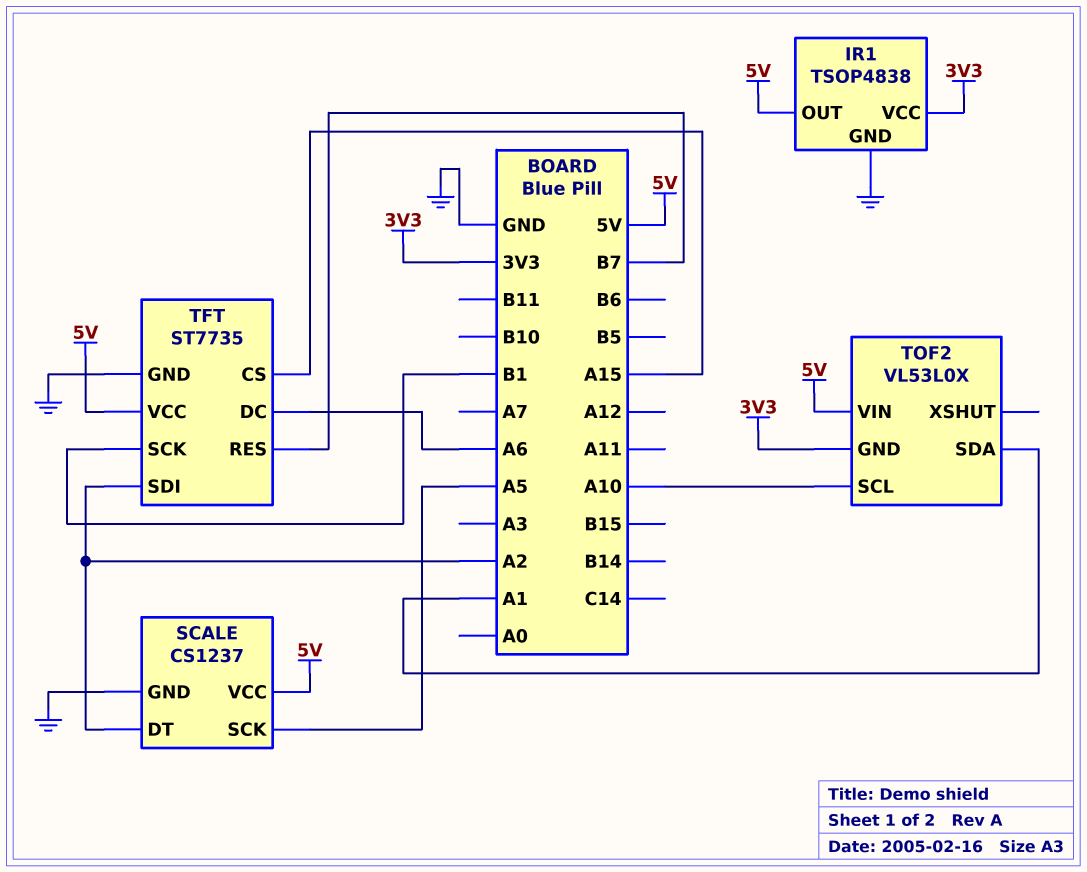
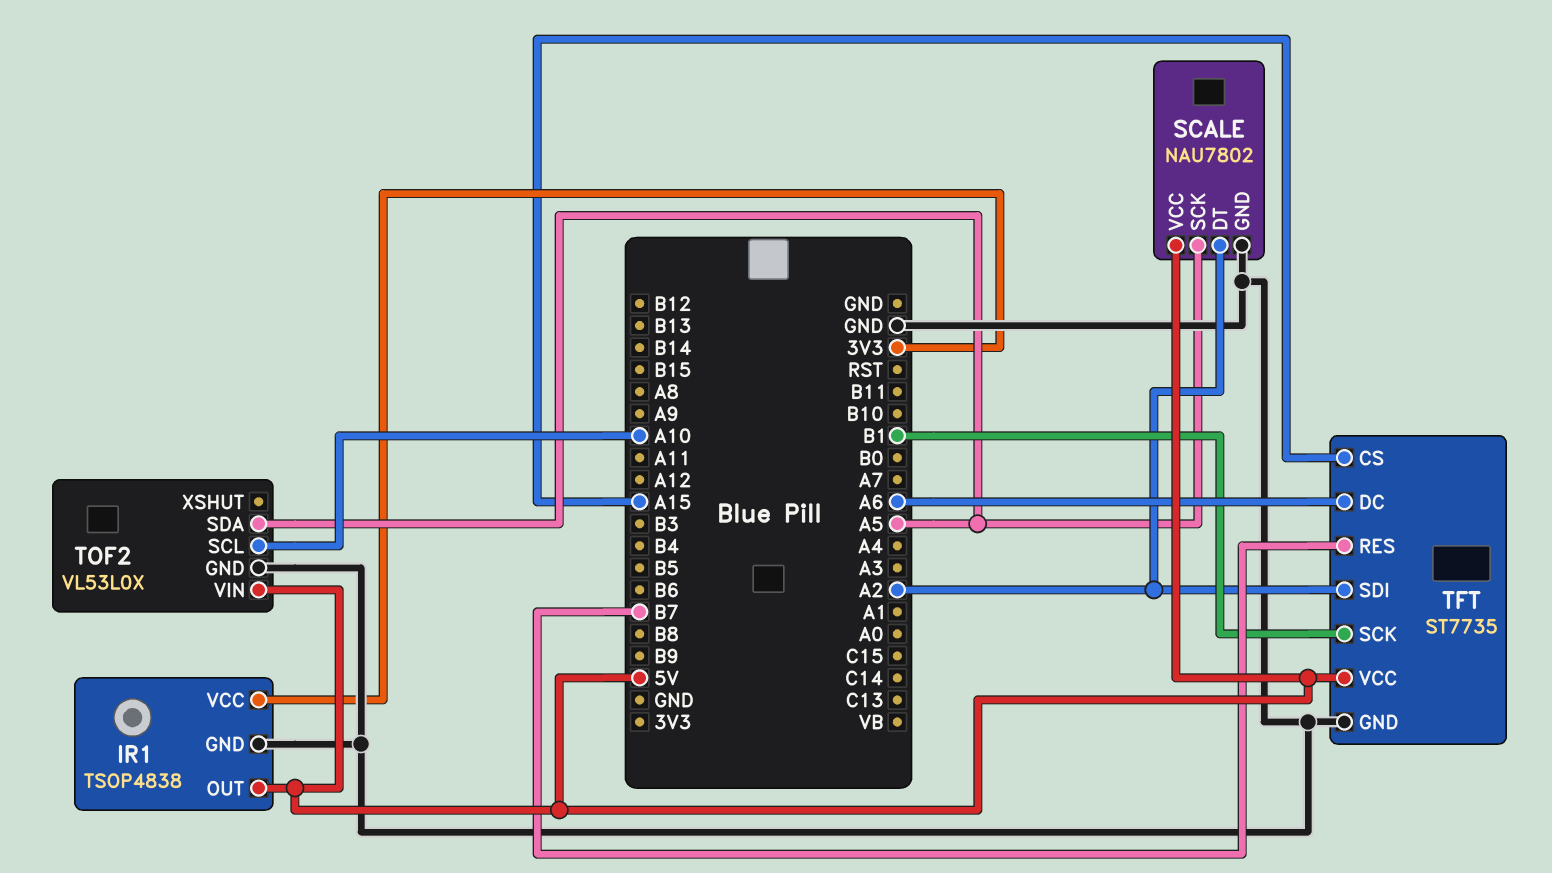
SCALE: CS1237 -> NAU7802
TOF2 pin GND: 3V3 -> GND
TOF2 pin SDA: A1 -> A5

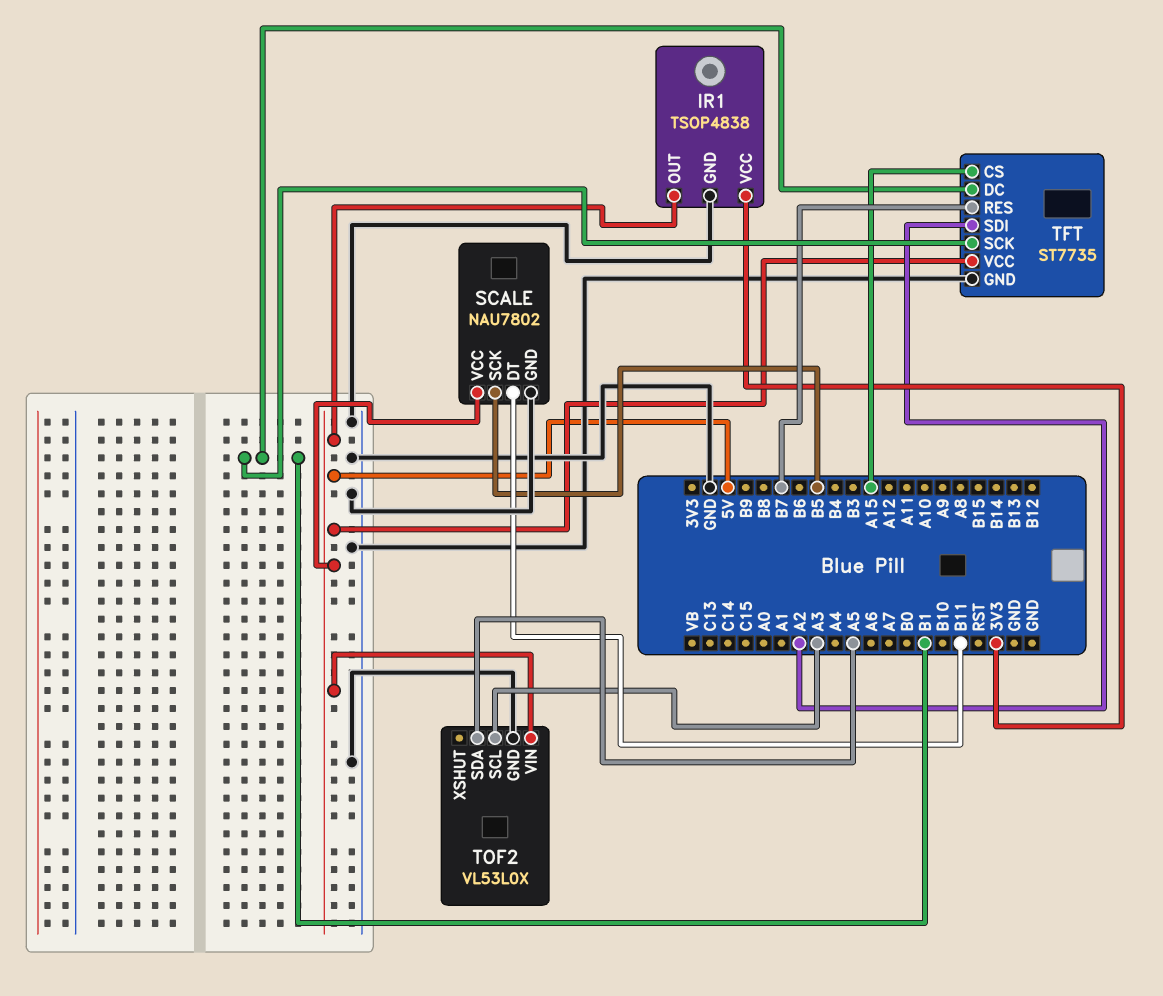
SCALE pin DT: A2 -> B11
SCALE pin SCK: A5 -> B5
TFT pin DC: A6 -> B1
TOF2 pin SCL: A10 -> A3

